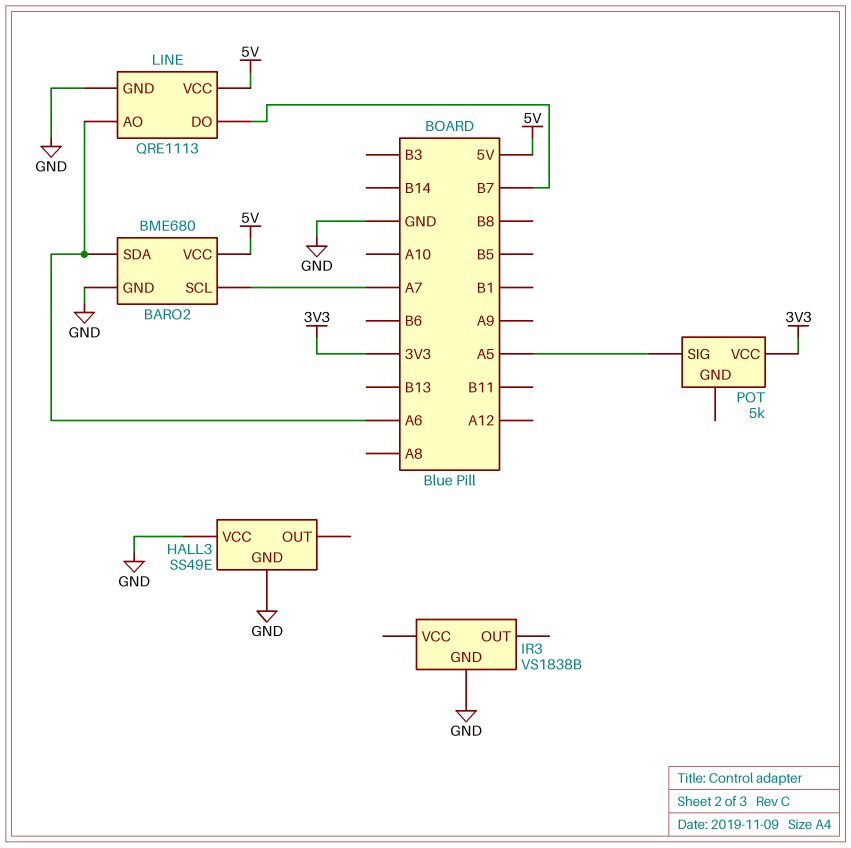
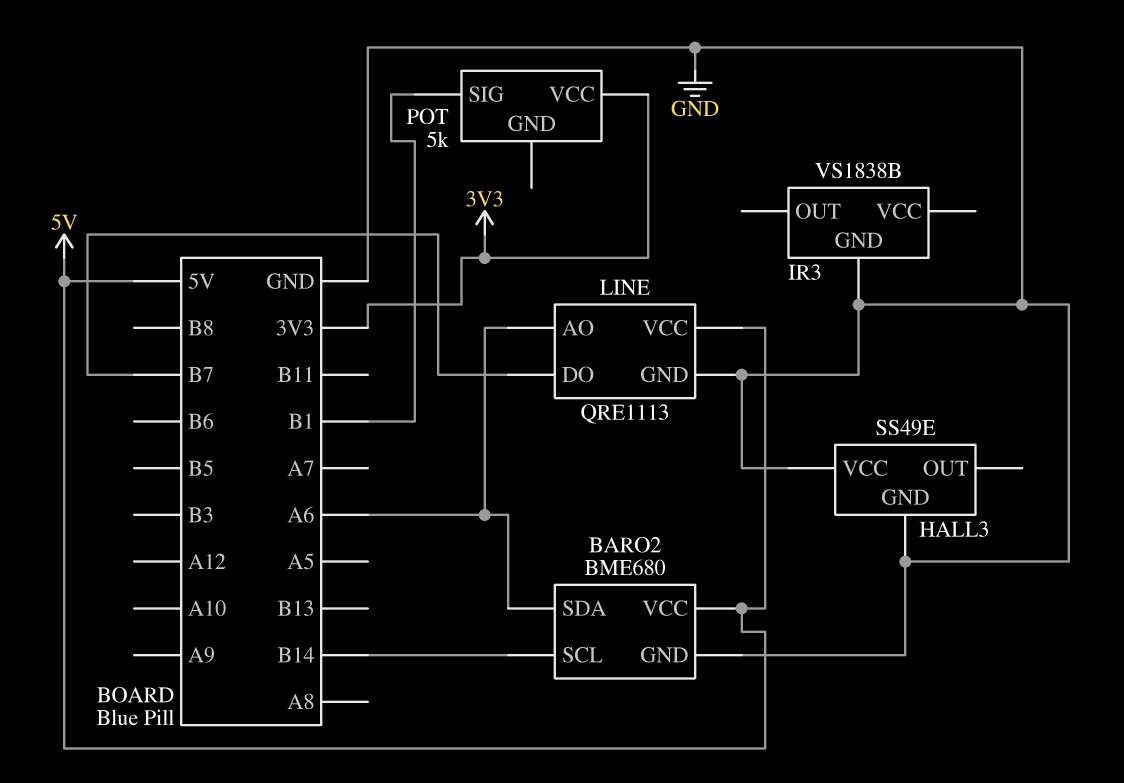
BARO2 pin SCL: A7 -> B14
POT pin SIG: A5 -> B1

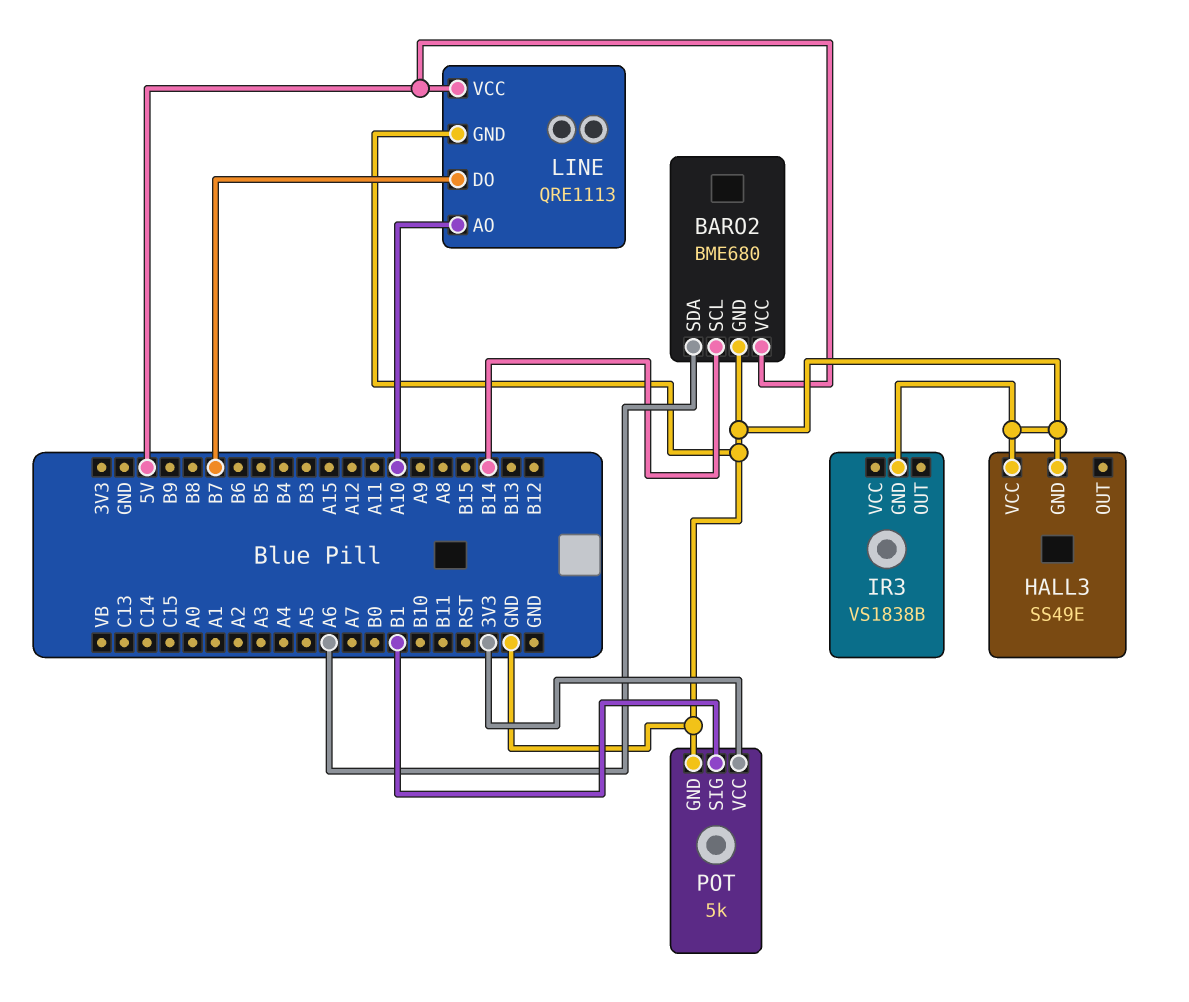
LINE pin AO: A6 -> A10
POT pin GND: none -> GND

